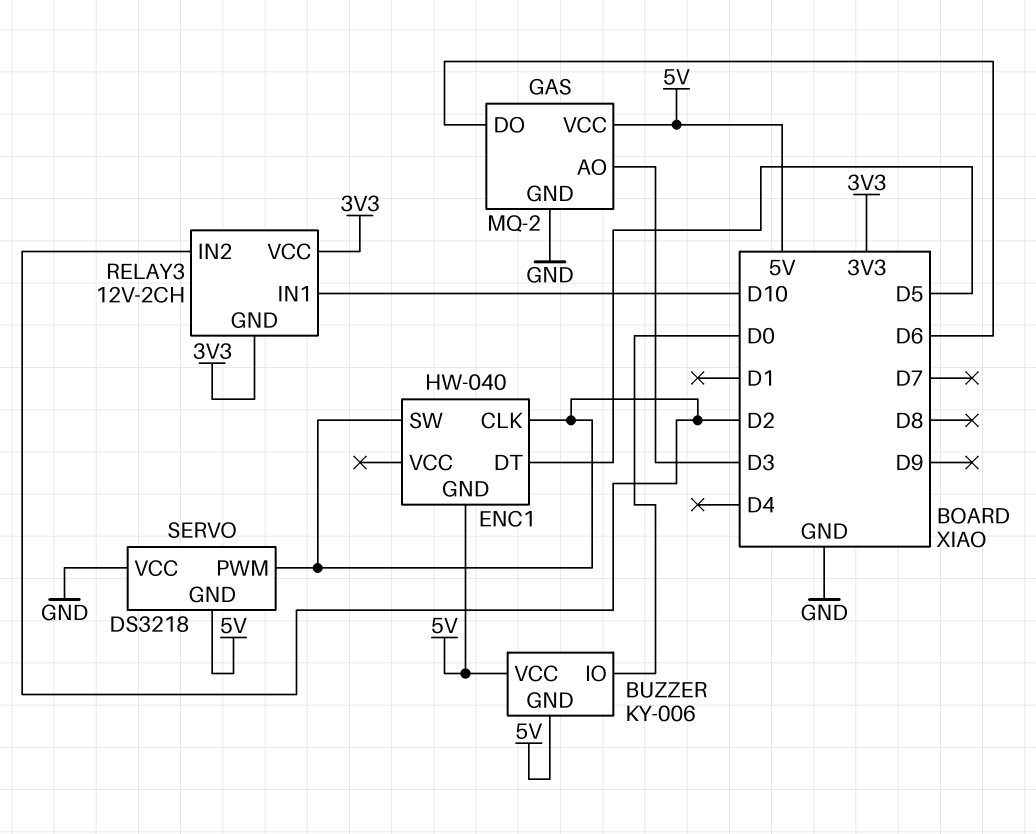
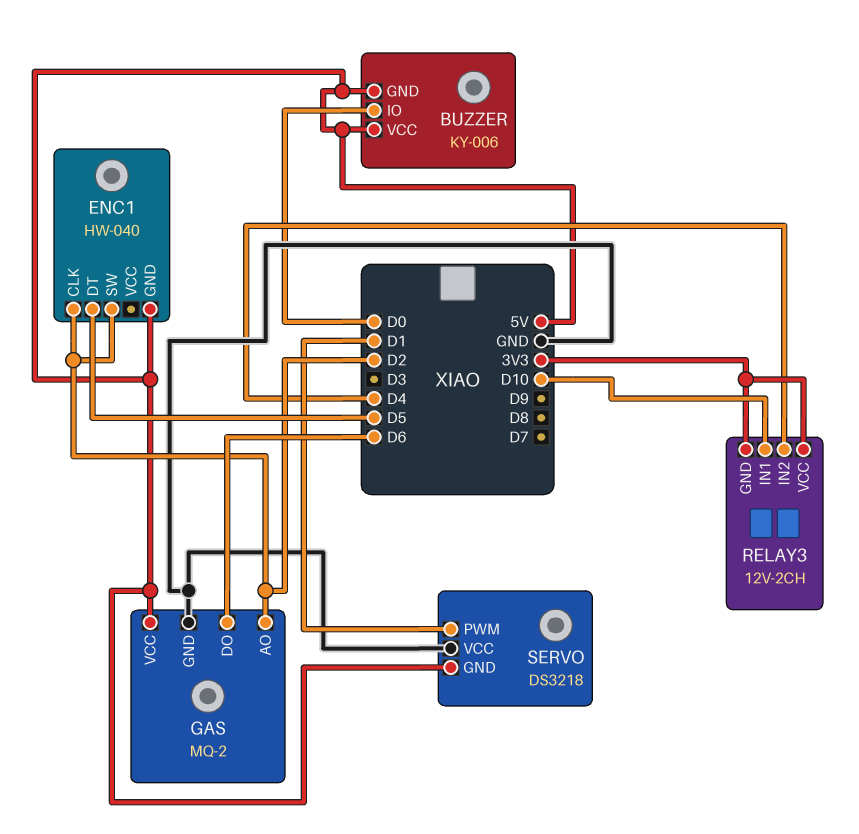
GAS pin AO: D3 -> D2
RELAY3 pin IN2: D2 -> D4
SERVO pin PWM: D2 -> D1

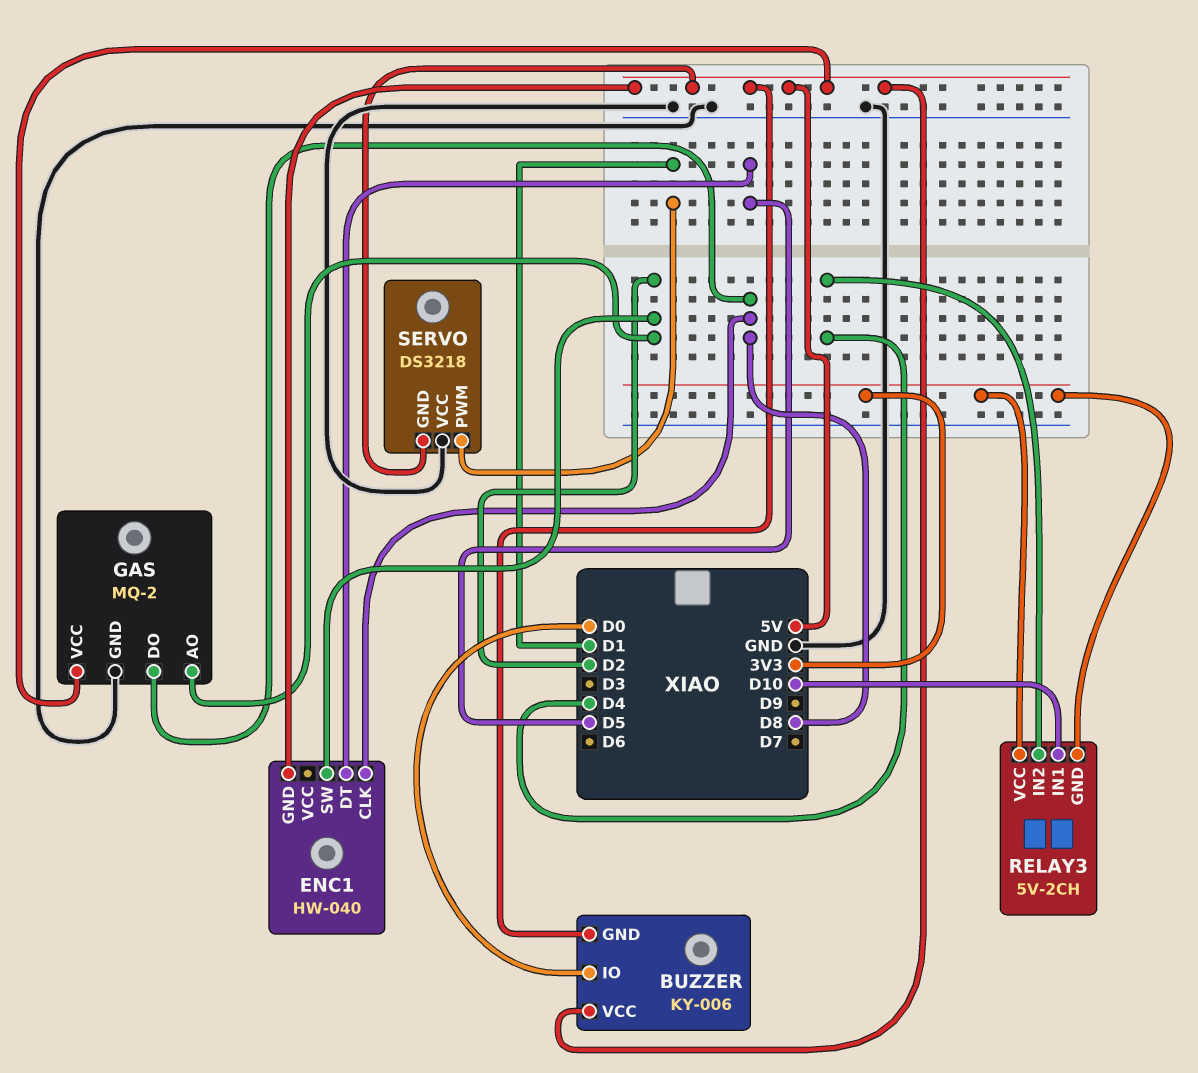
ENC1 pin CLK: D2 -> D8
GAS pin DO: D6 -> D8
RELAY3: 12V-2CH -> 5V-2CH

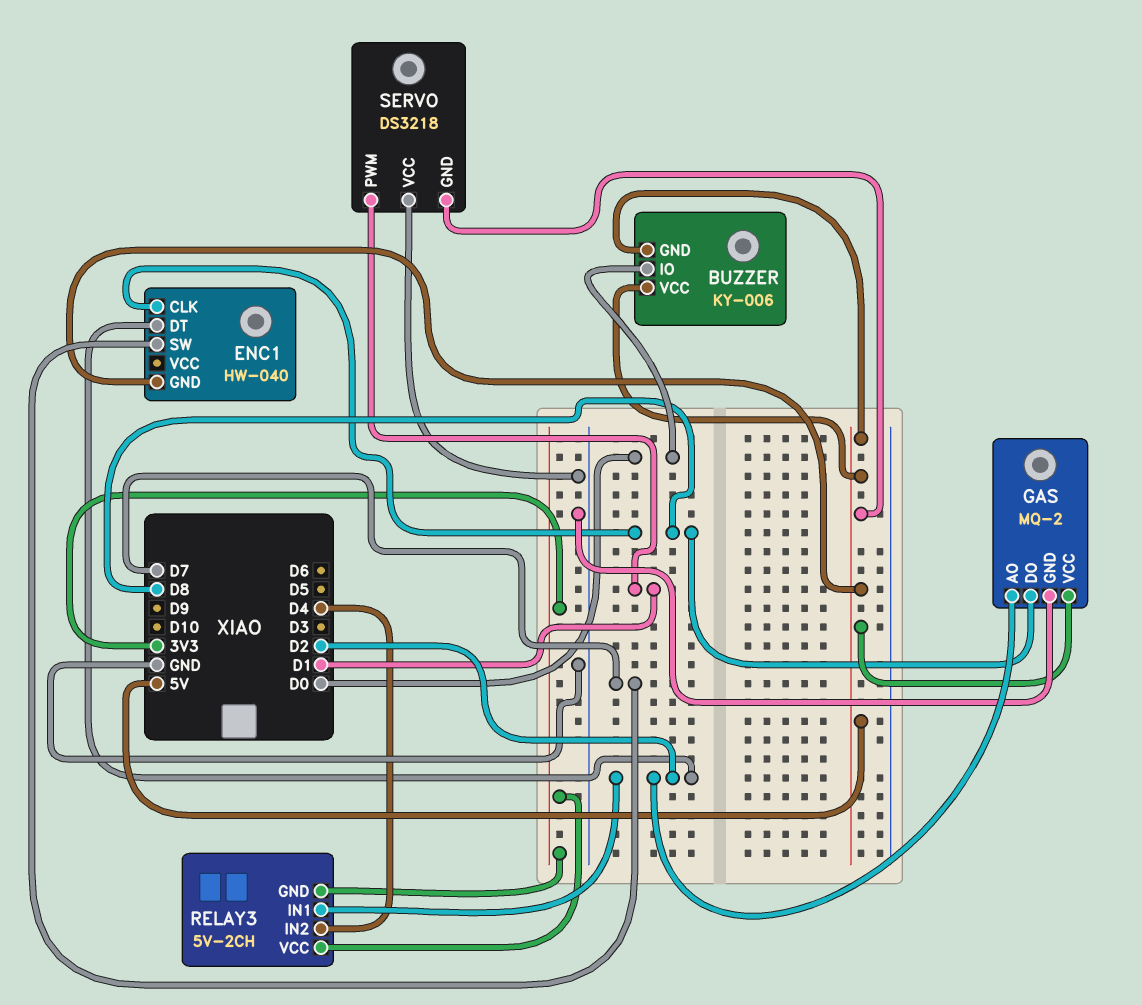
ENC1 pin DT: D5 -> D2
ENC1 pin SW: D2 -> D7
RELAY3 pin IN1: D10 -> D2

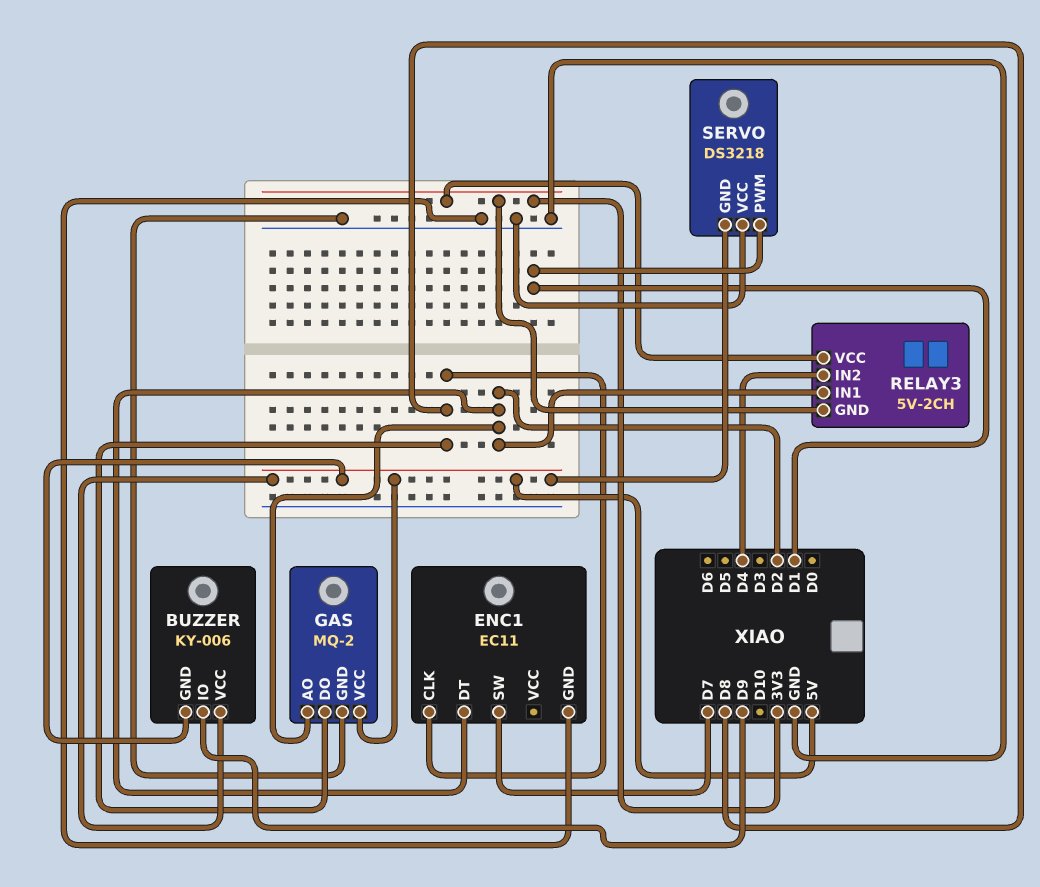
BUZZER pin IO: D0 -> D9
ENC1: HW-040 -> EC11
ENC1 pin GND: 5V -> GND

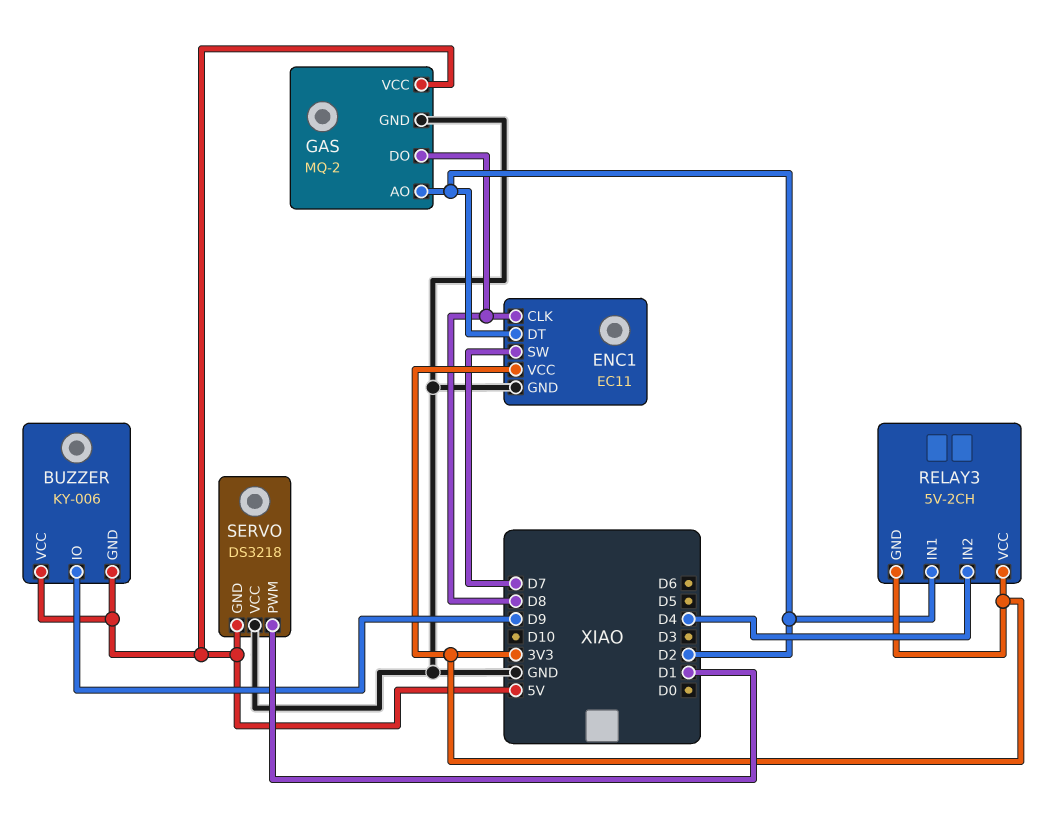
ENC1 pin VCC: none -> 3V3

